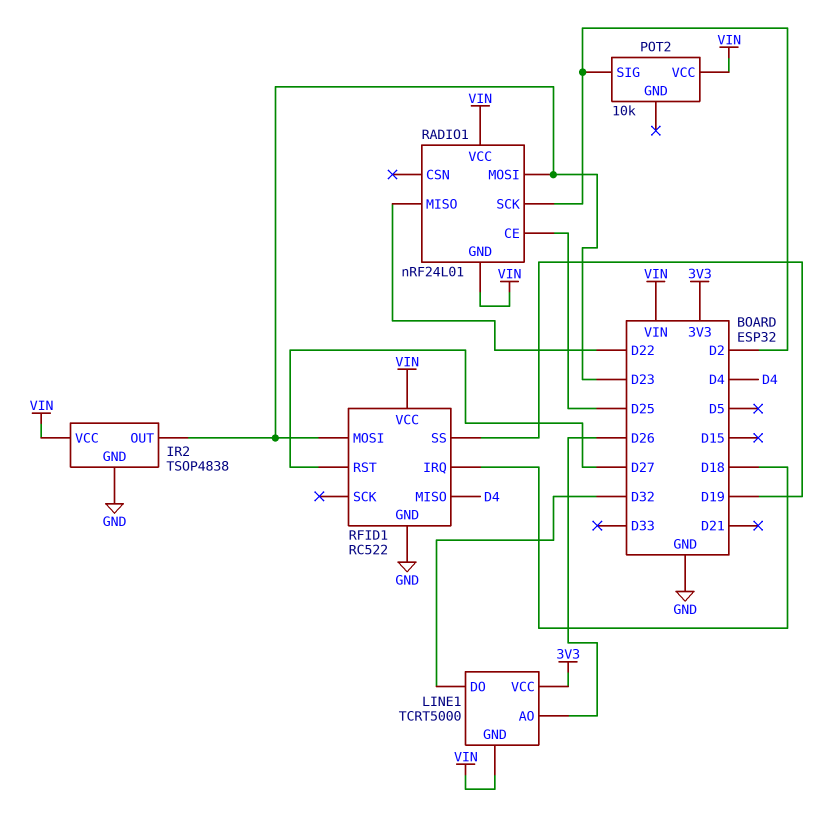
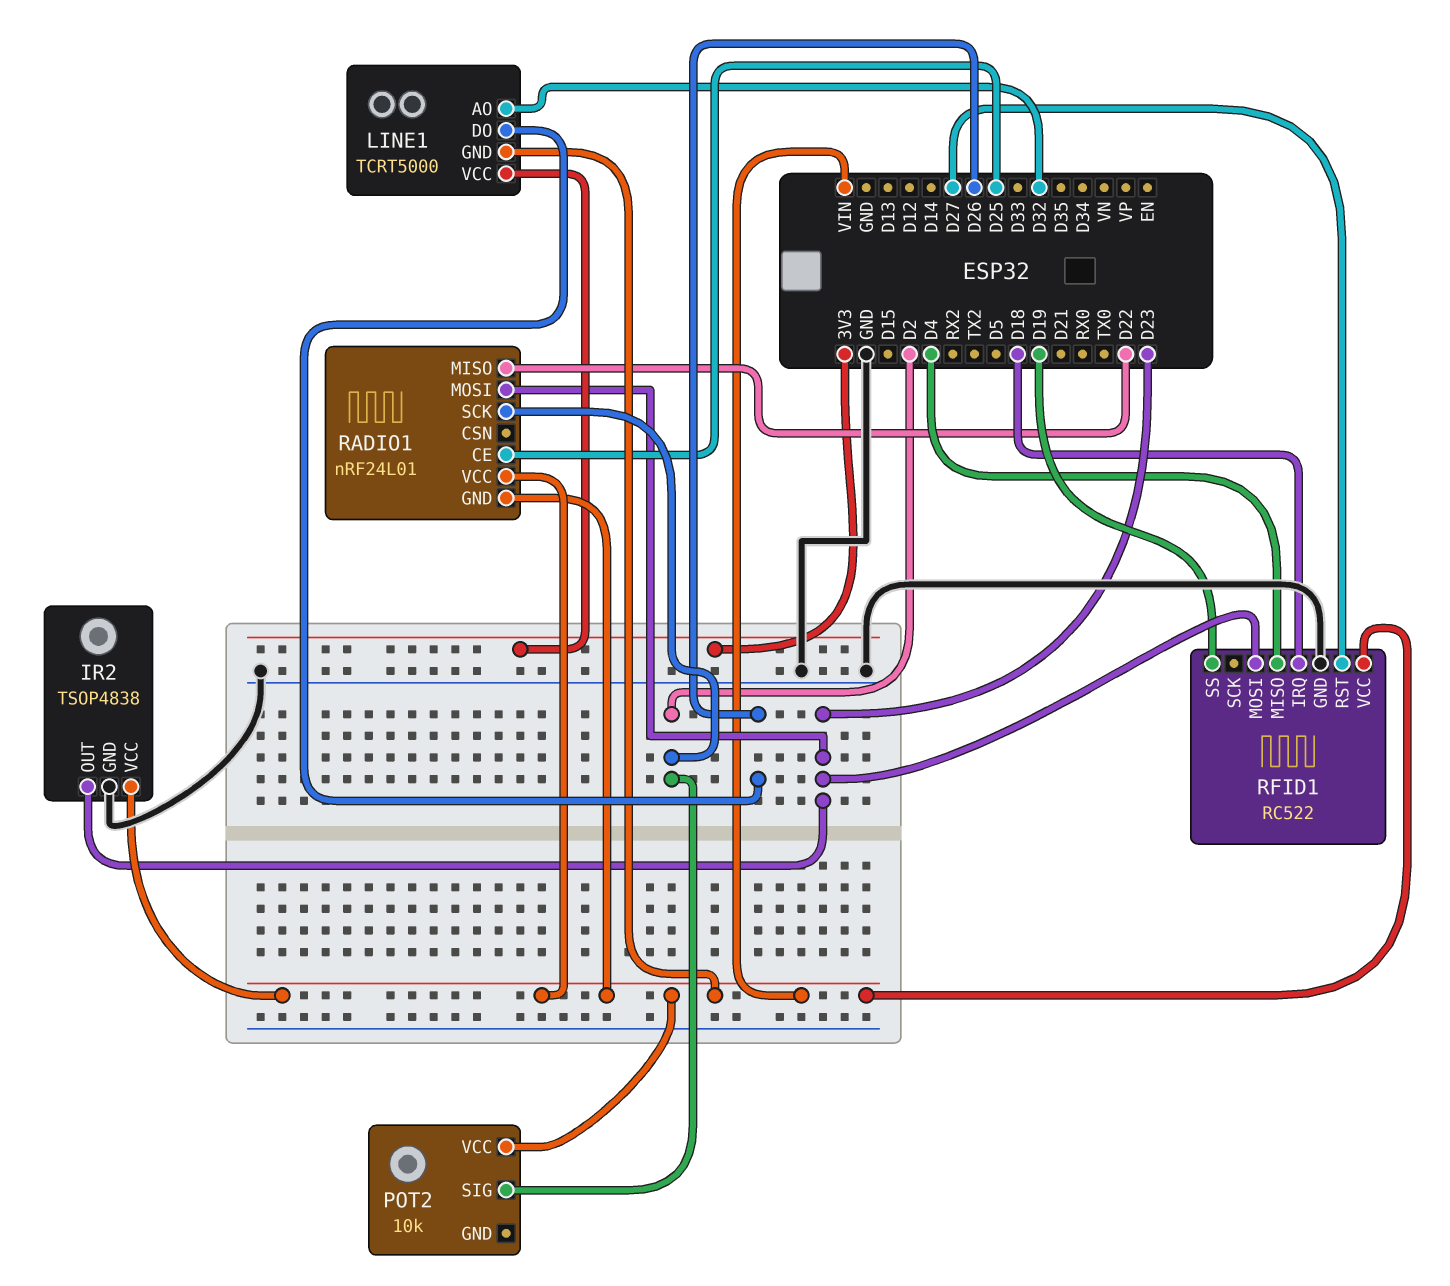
LINE1 pin AO: D26 -> D32
LINE1 pin DO: D32 -> D26

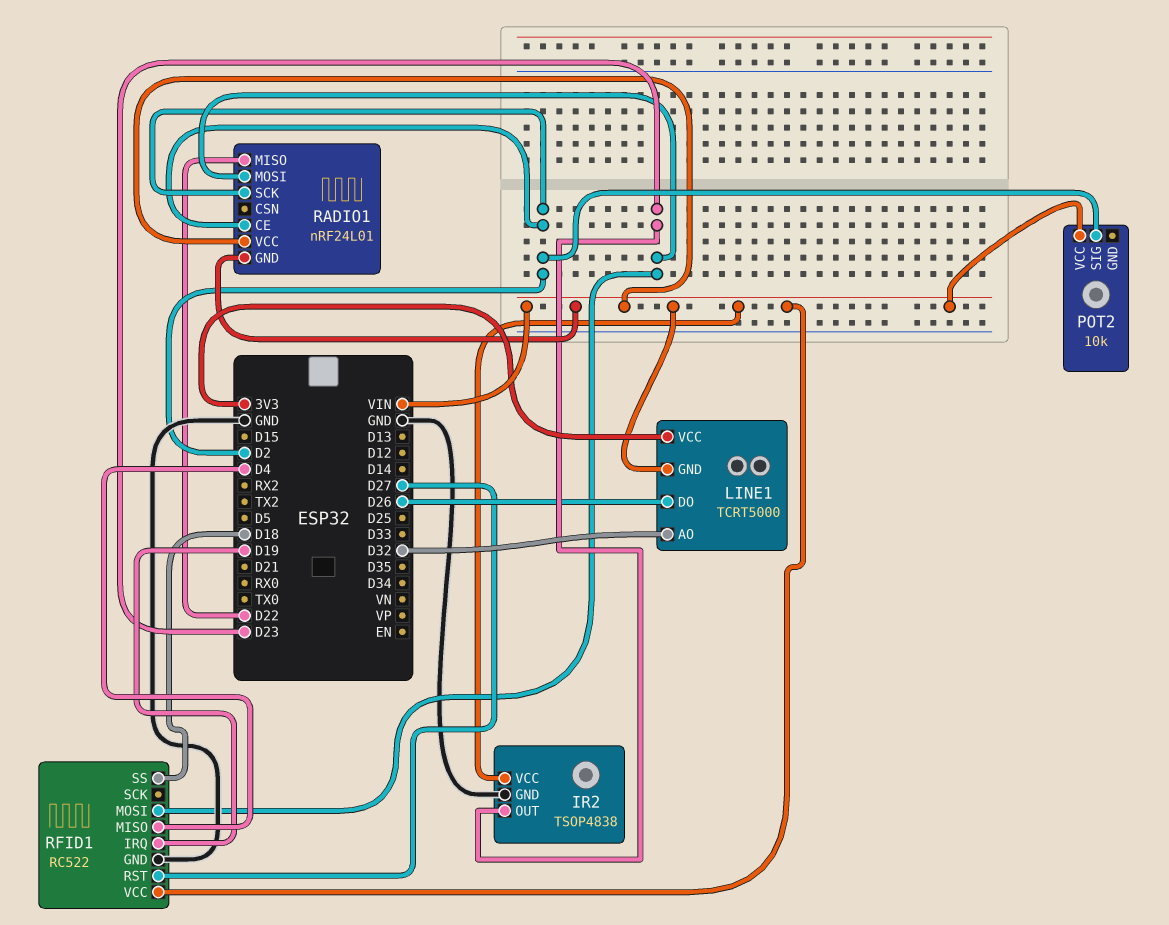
RADIO1 pin CE: D25 -> D2
RFID1 pin IRQ: D18 -> D19
RFID1 pin SS: D19 -> D18

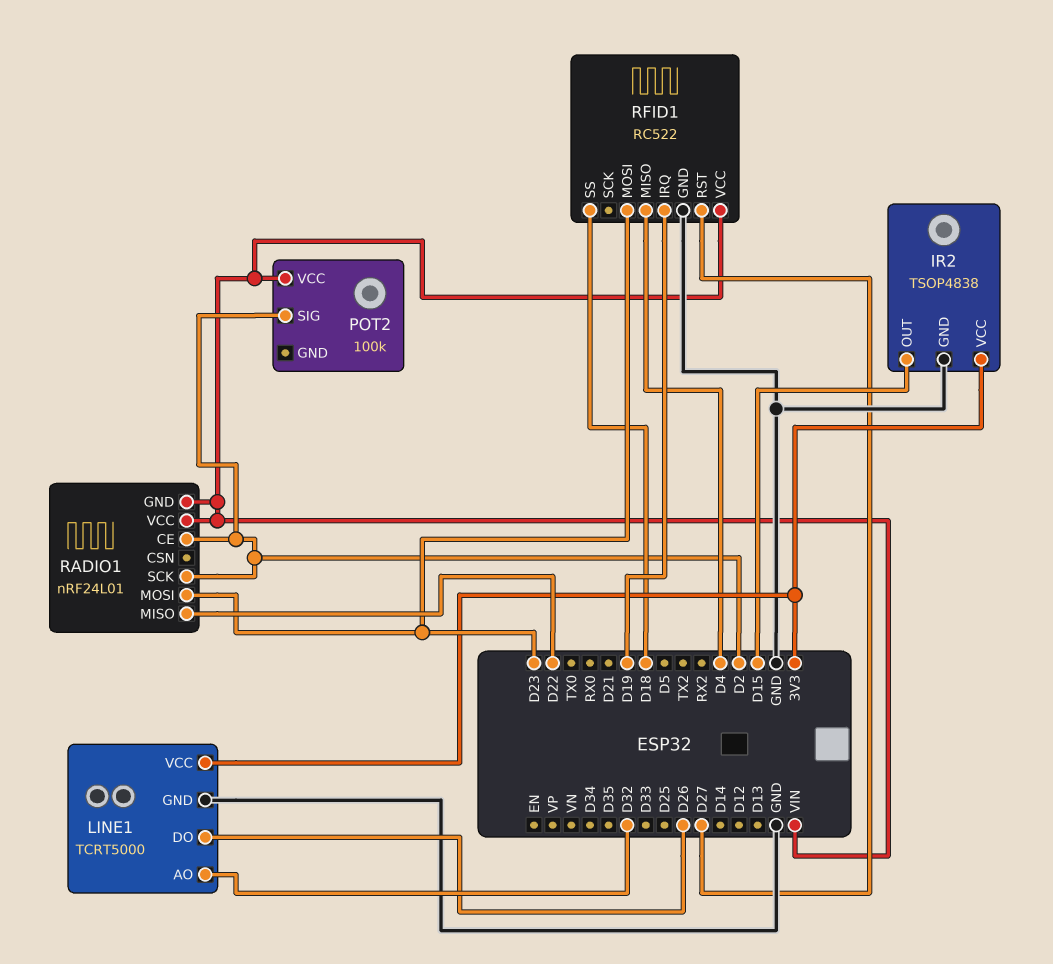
IR2 pin OUT: D23 -> D15
IR2 pin VCC: VIN -> 3V3
LINE1 pin GND: VIN -> GND
POT2: 10k -> 100k

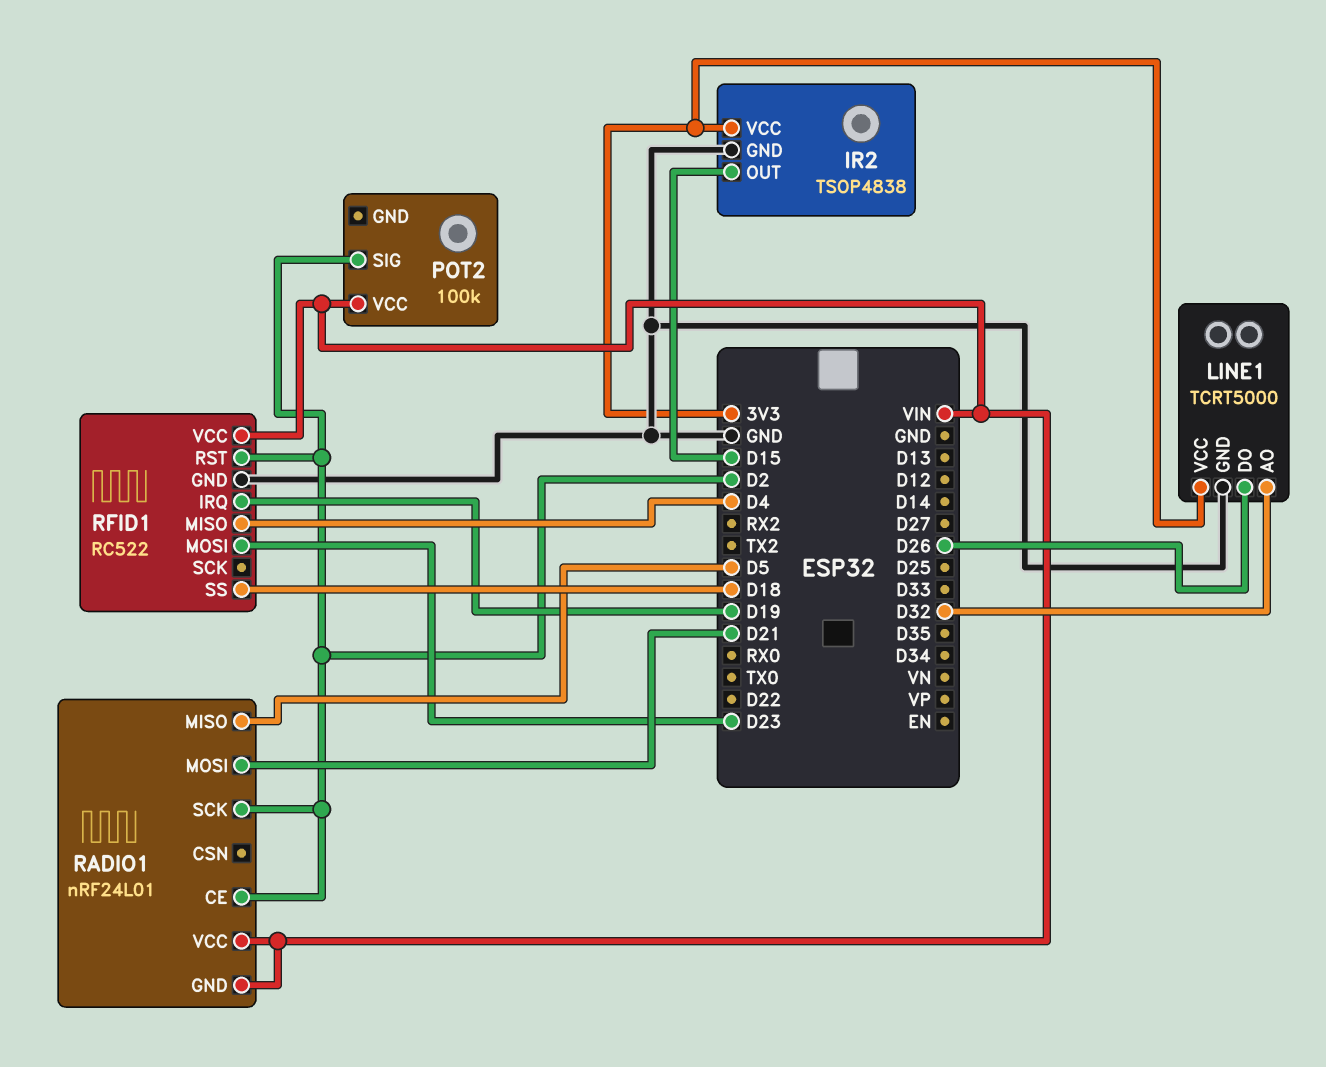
RADIO1 pin MISO: D22 -> D5
RADIO1 pin MOSI: D23 -> D21
RFID1 pin RST: D27 -> D2

